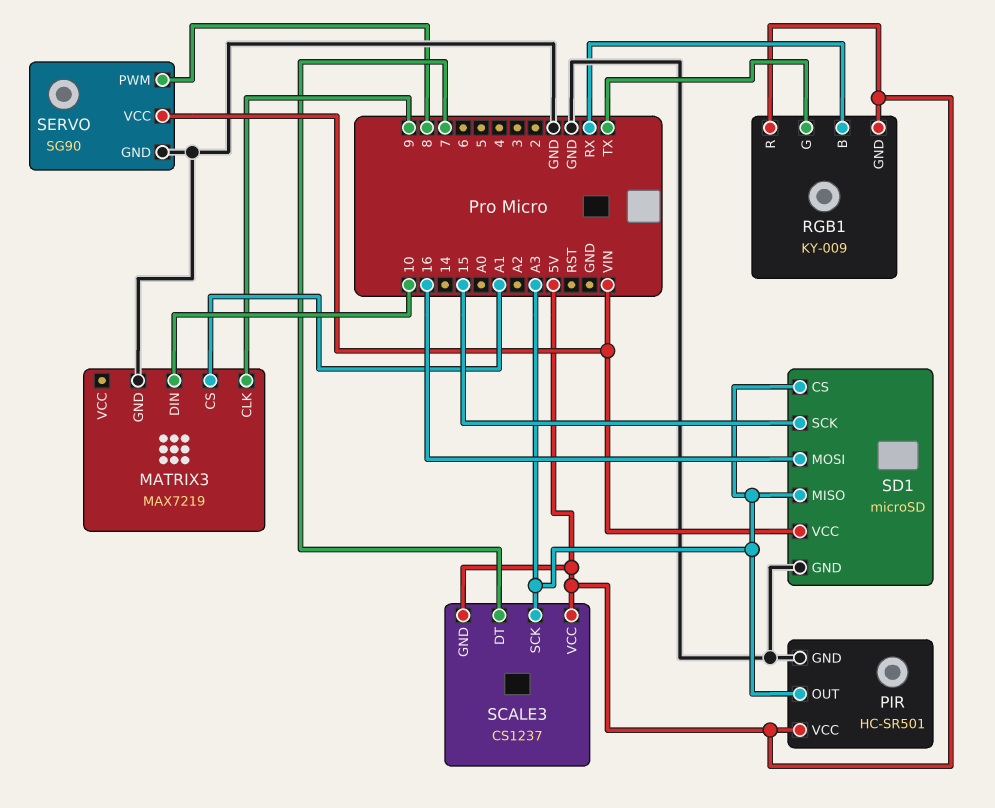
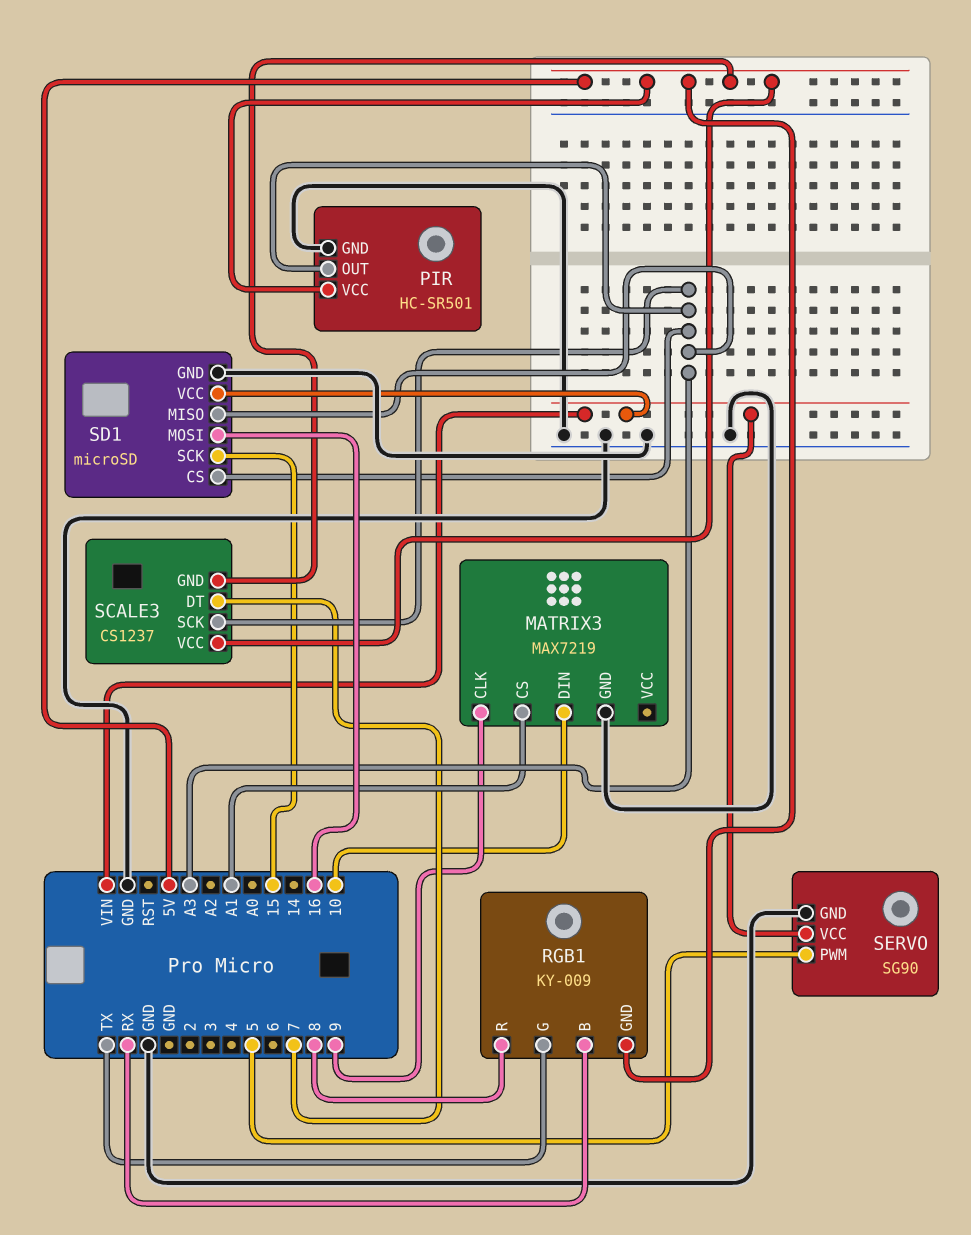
RGB1 pin R: 5V -> 8
SERVO pin PWM: 8 -> 5

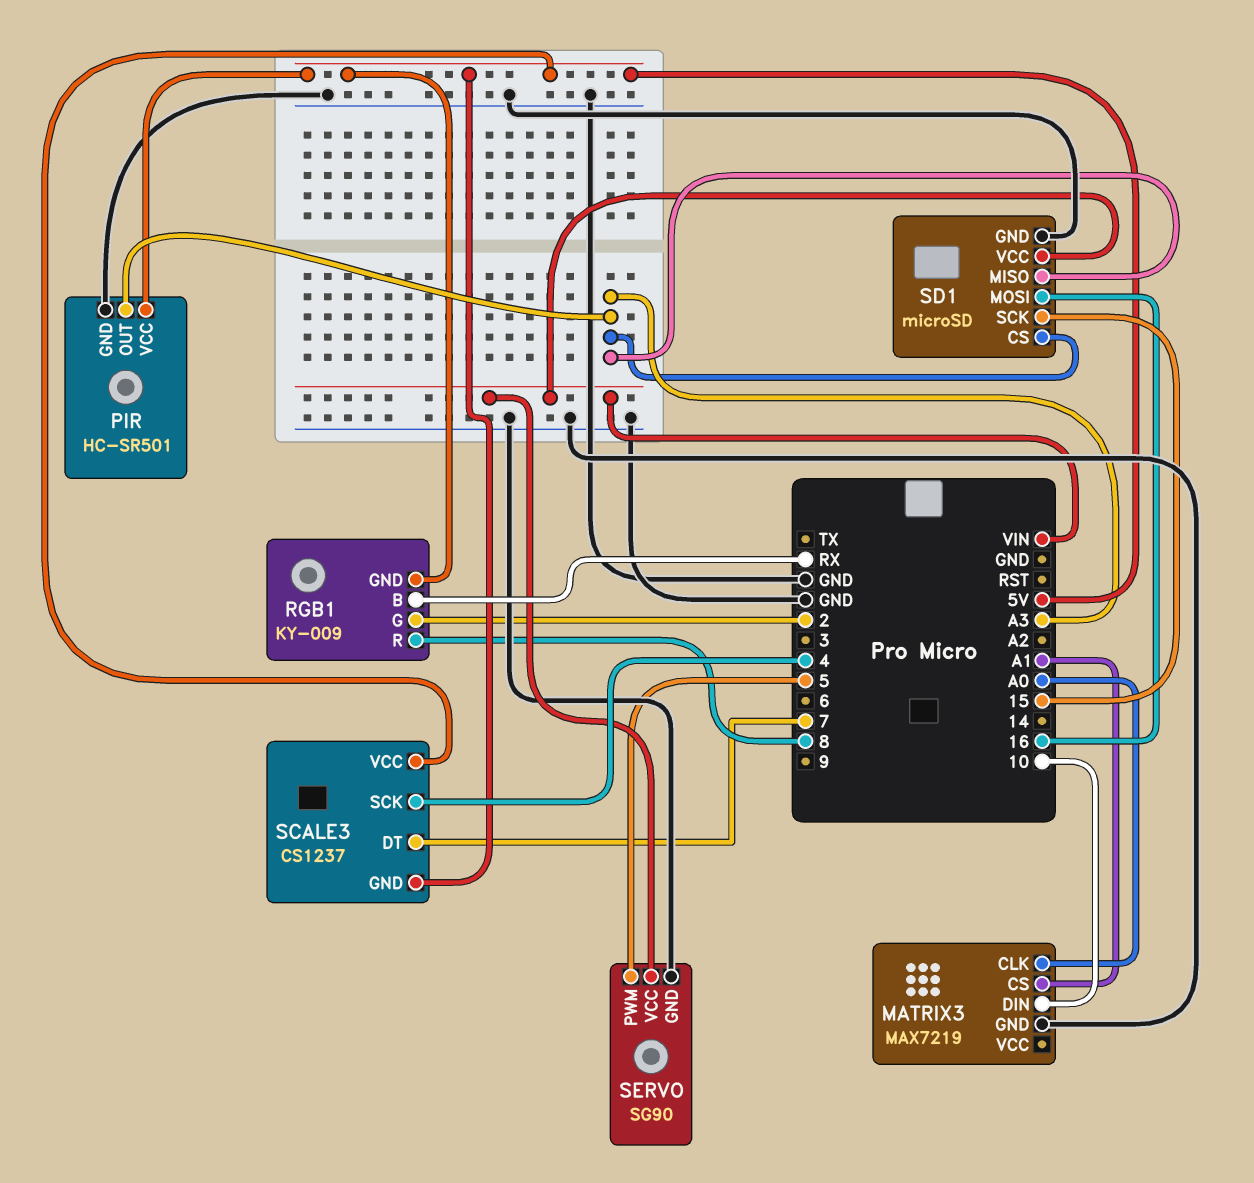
MATRIX3 pin CLK: 9 -> A0
RGB1 pin G: TX -> 2
SCALE3 pin SCK: A3 -> 4

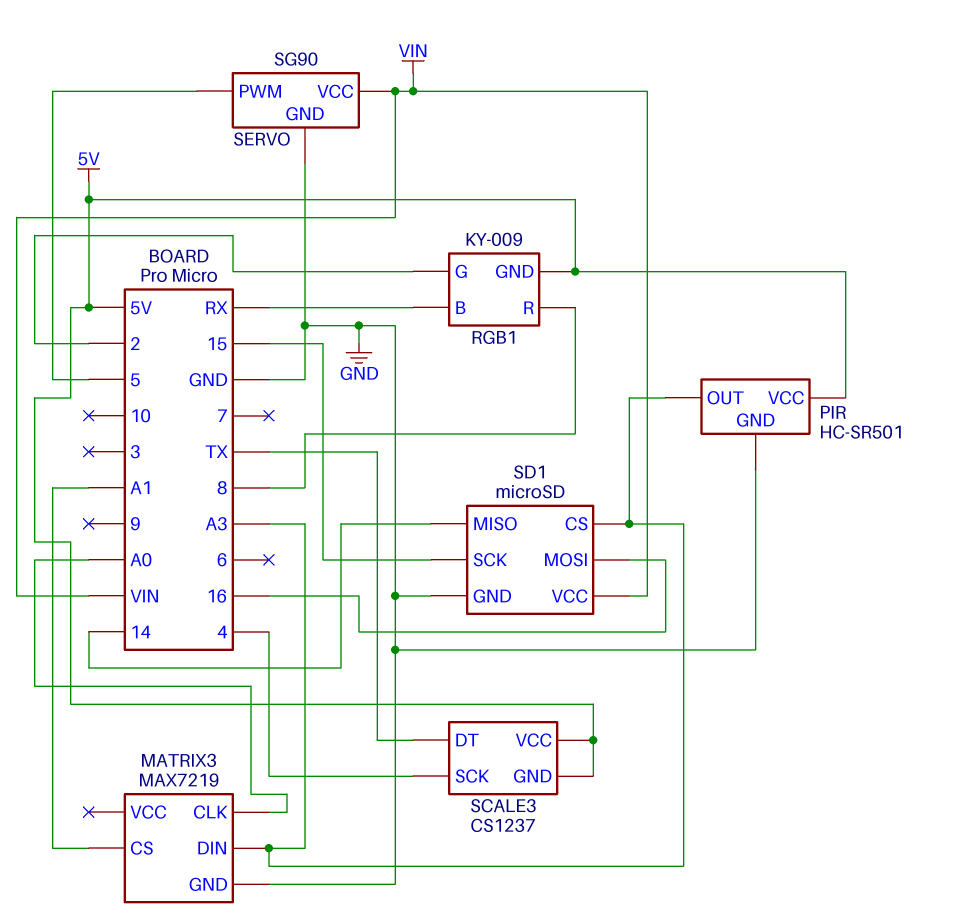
MATRIX3 pin DIN: 10 -> A3
SCALE3 pin DT: 7 -> TX
SD1 pin MISO: A3 -> 14

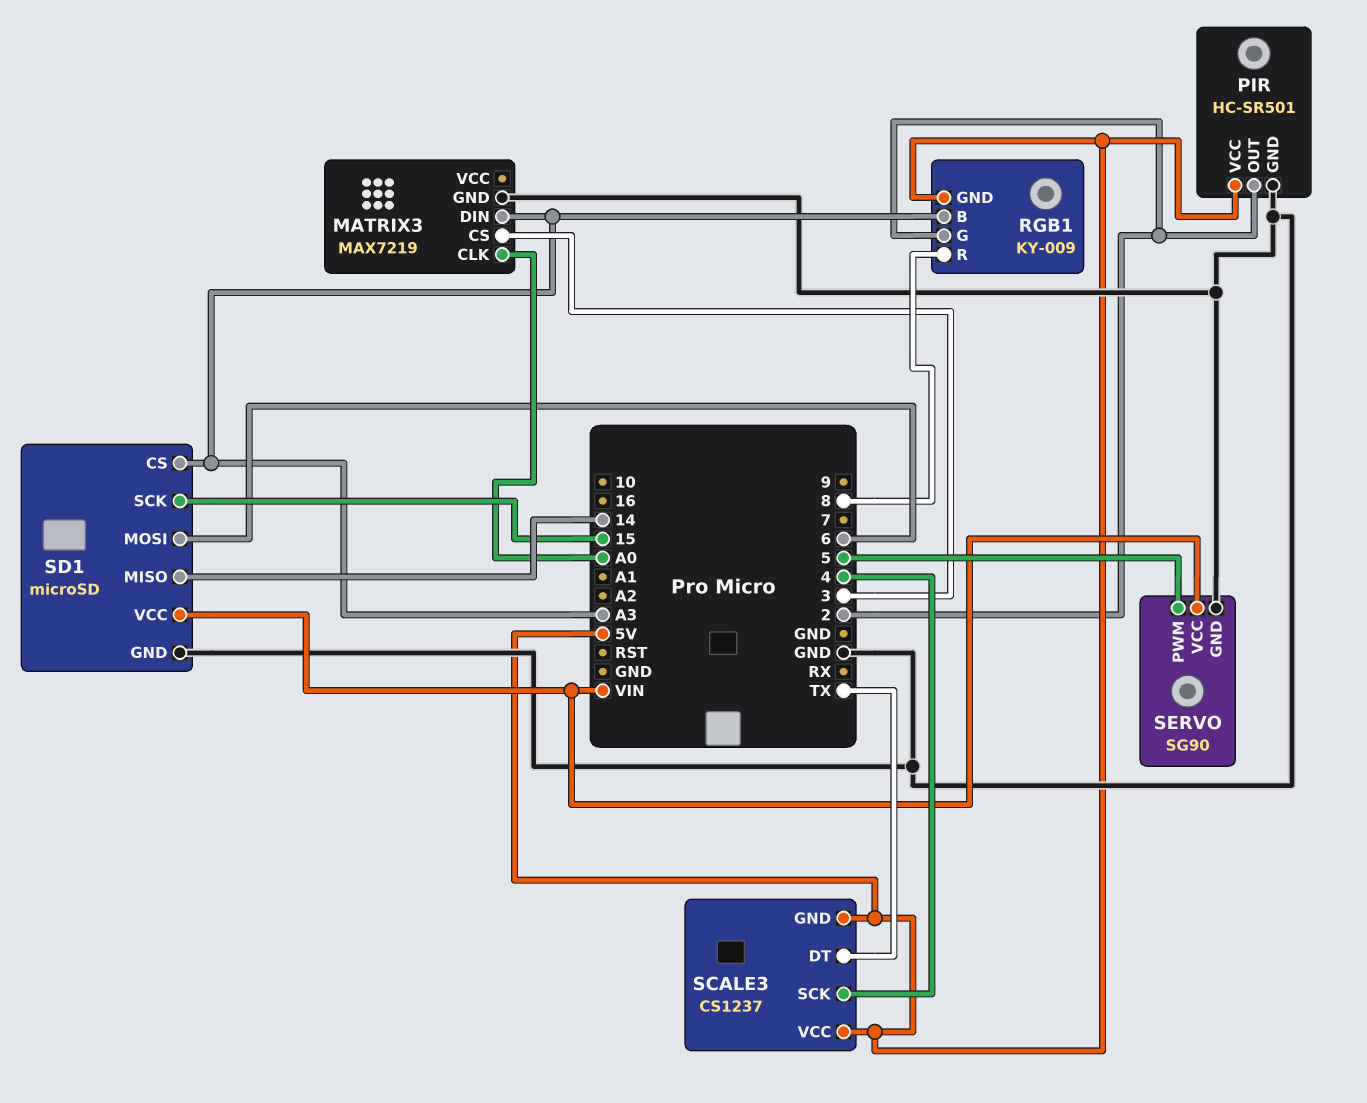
MATRIX3 pin CS: A1 -> 3
PIR pin OUT: A3 -> 2
RGB1 pin B: RX -> A3
SD1 pin MOSI: 16 -> 6

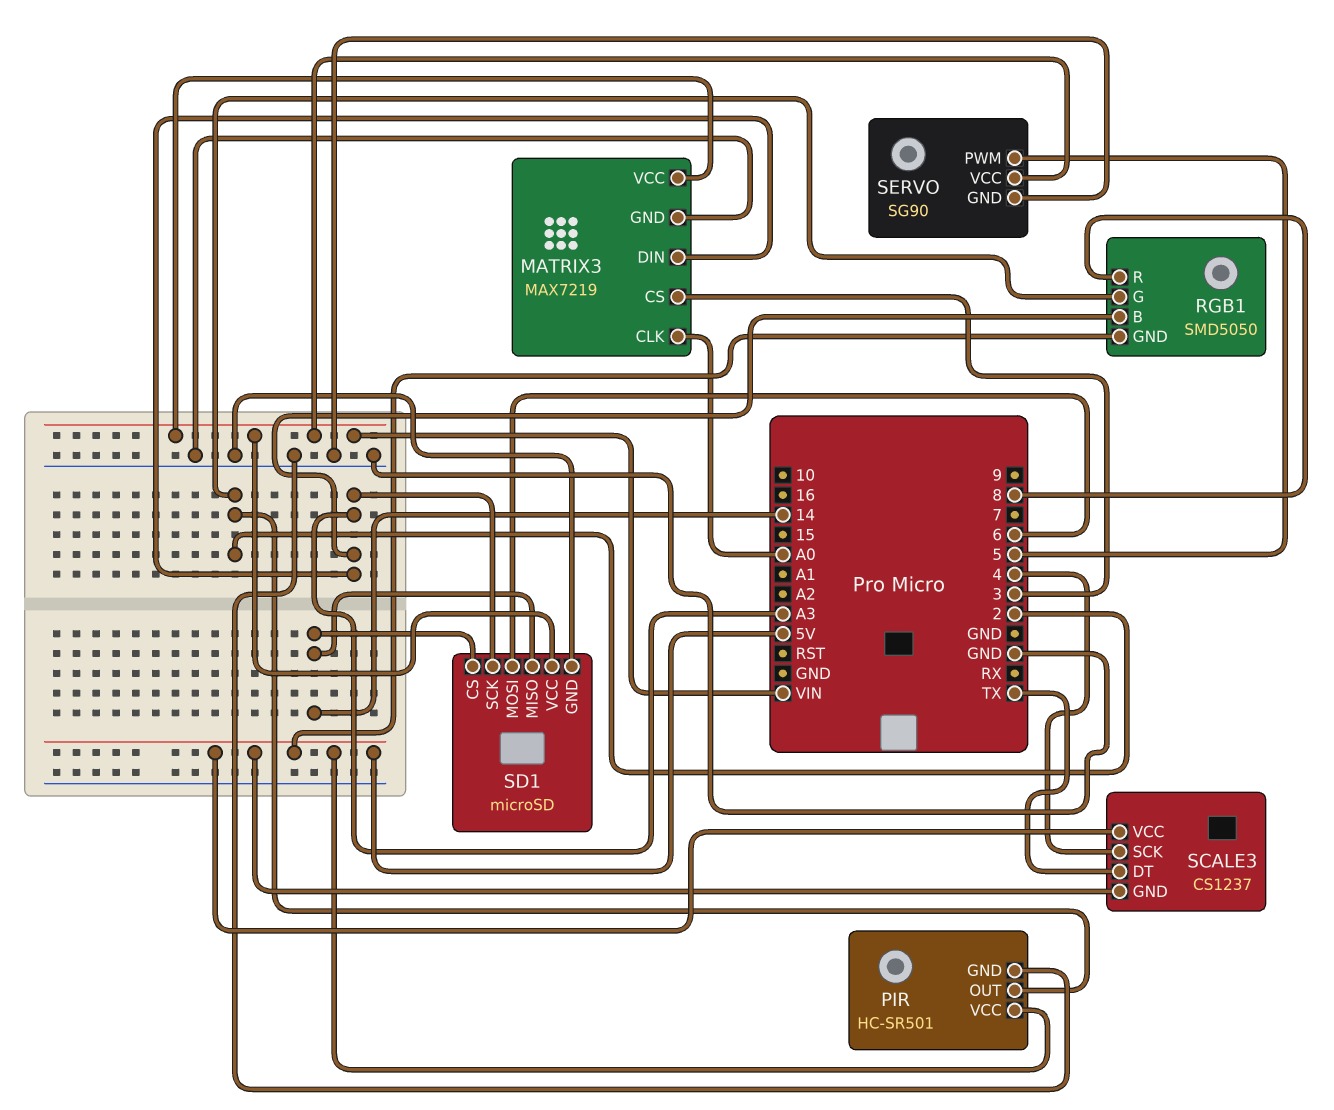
MATRIX3 pin VCC: none -> VIN
RGB1: KY-009 -> SMD5050
SD1 pin CS: A3 -> 14
SD1 pin SCK: 15 -> A3

